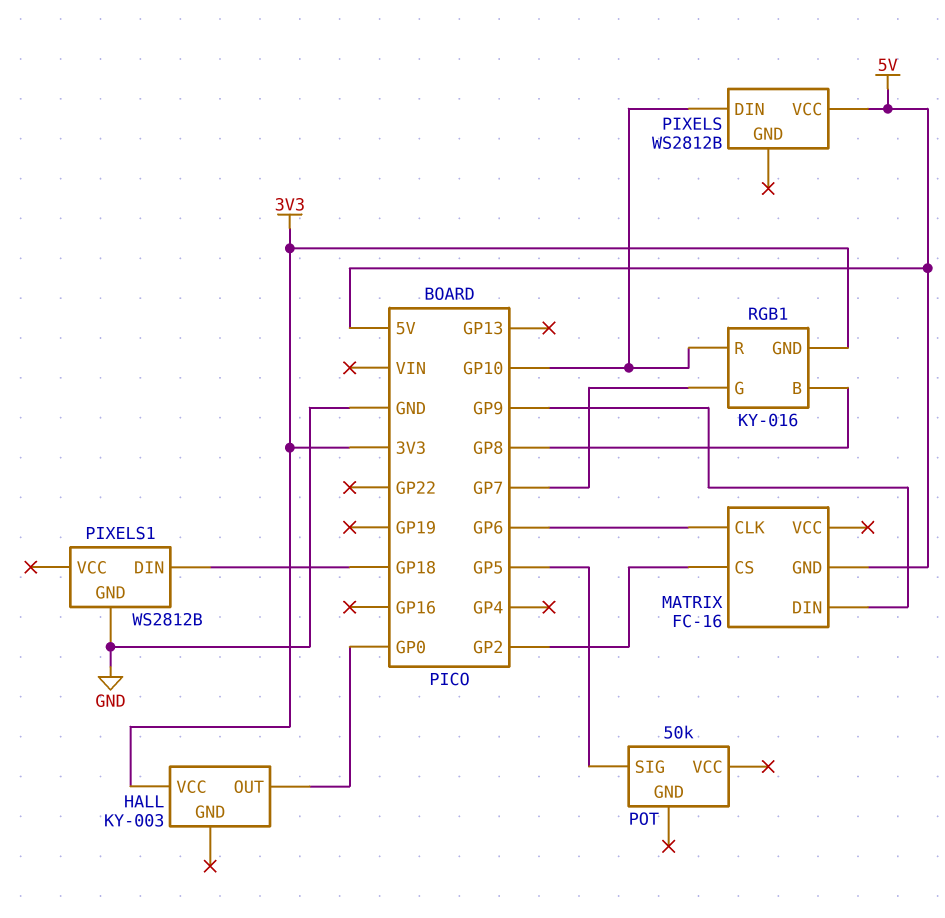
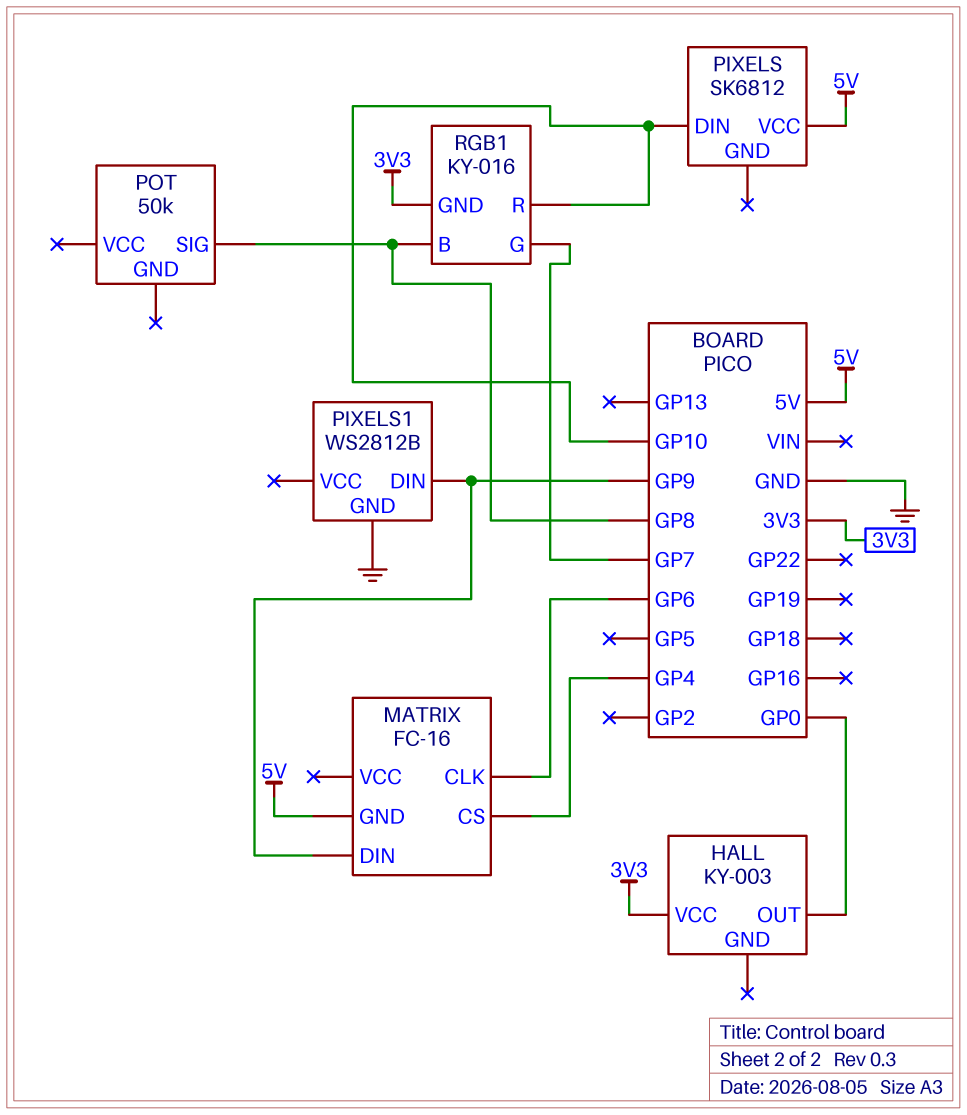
MATRIX pin CS: GP2 -> GP4
PIXELS: WS2812B -> SK6812
PIXELS1 pin DIN: GP18 -> GP9
POT pin SIG: GP5 -> GP8

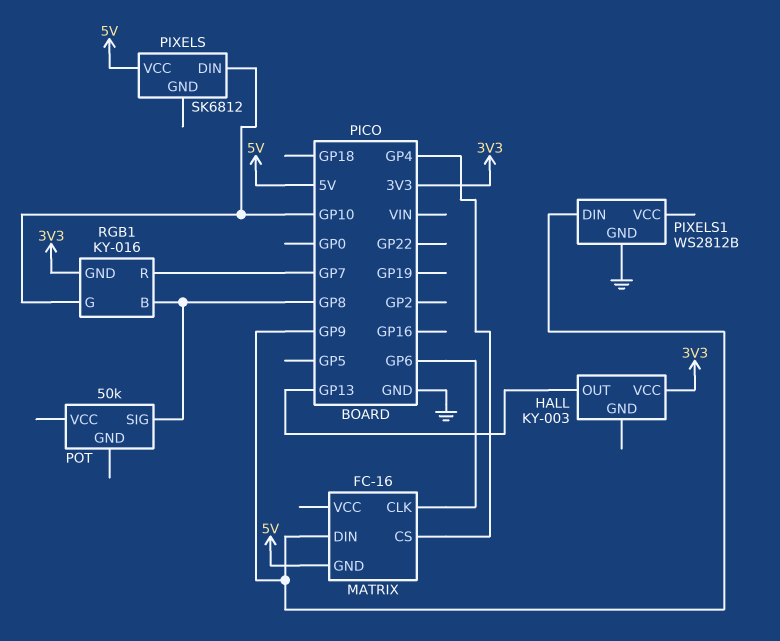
HALL pin OUT: GP0 -> GP13
RGB1 pin G: GP7 -> GP10
RGB1 pin R: GP10 -> GP7

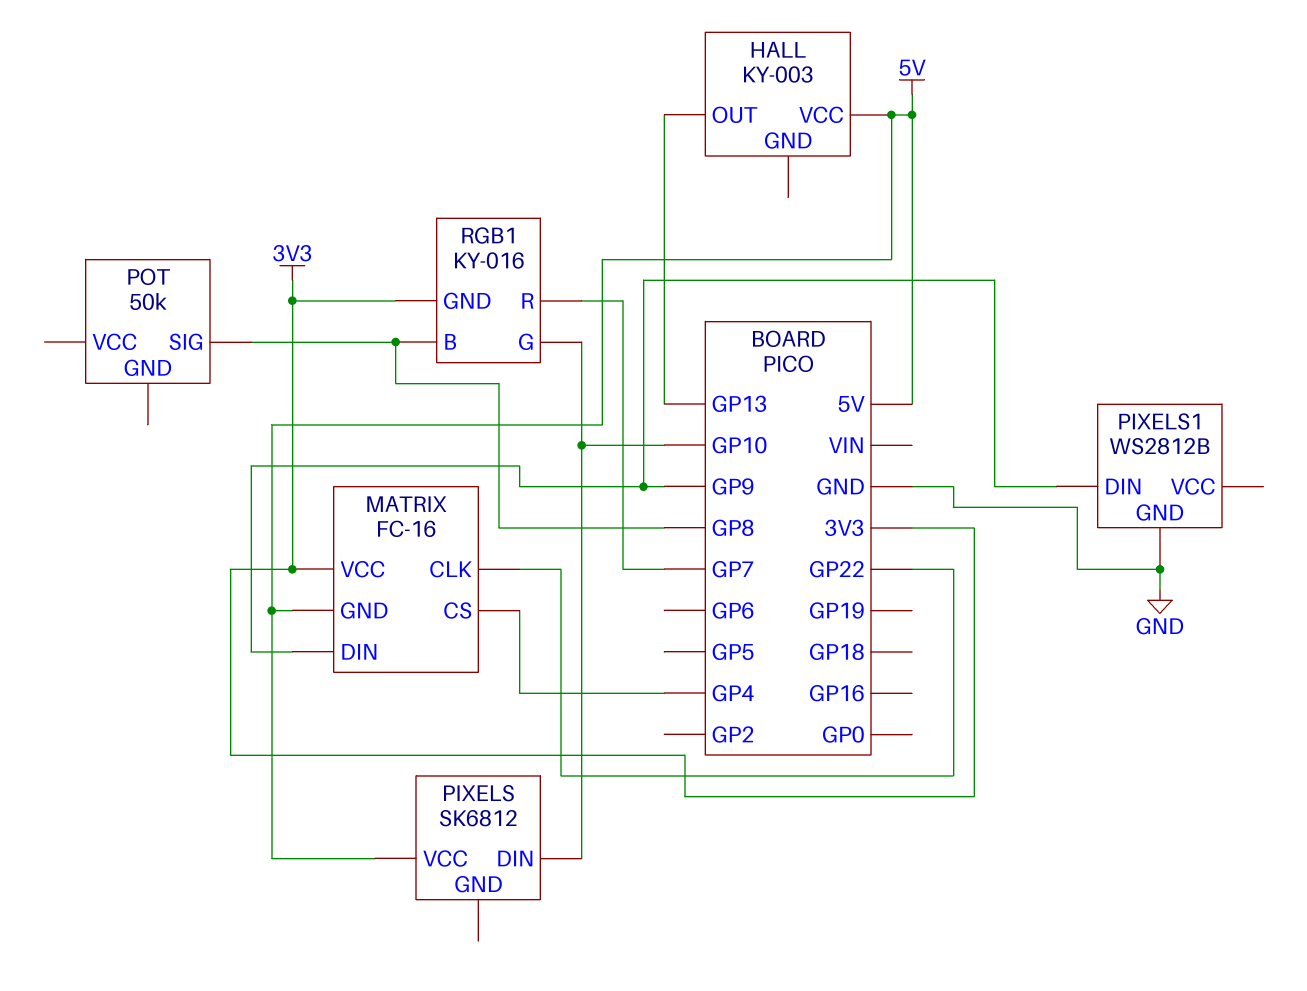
HALL pin VCC: 3V3 -> 5V
MATRIX pin CLK: GP6 -> GP22
MATRIX pin VCC: none -> 3V3

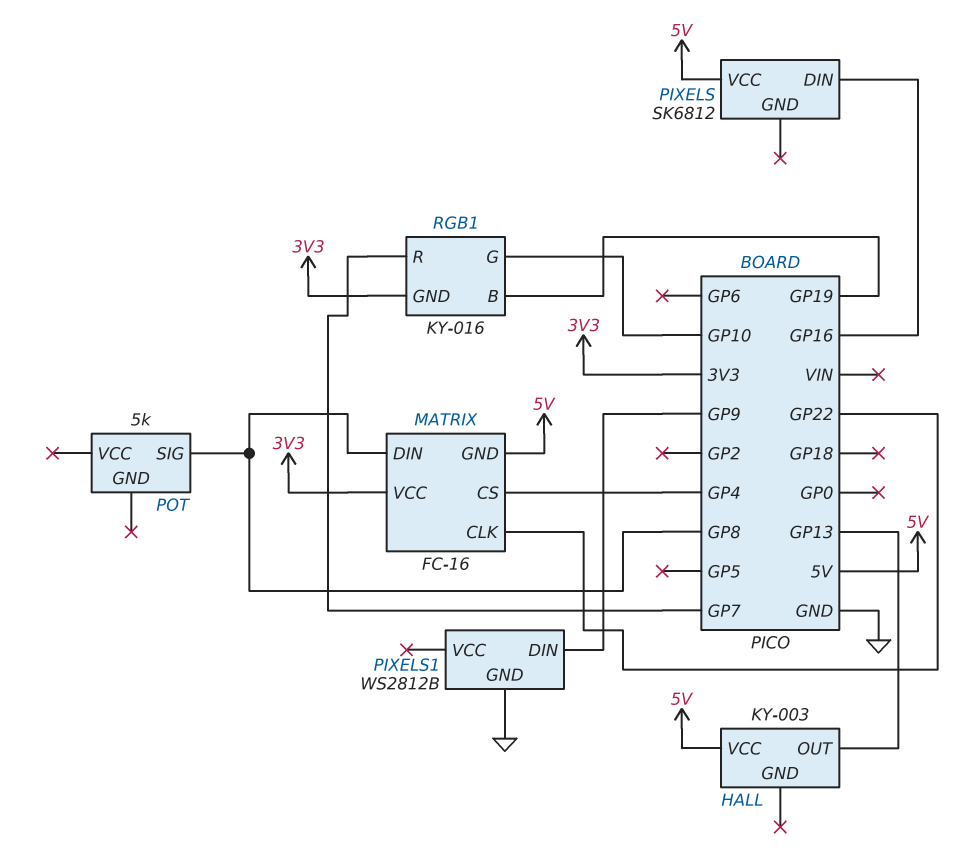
MATRIX pin DIN: GP9 -> GP8
PIXELS pin DIN: GP10 -> GP16
POT: 50k -> 5k
RGB1 pin B: GP8 -> GP19

